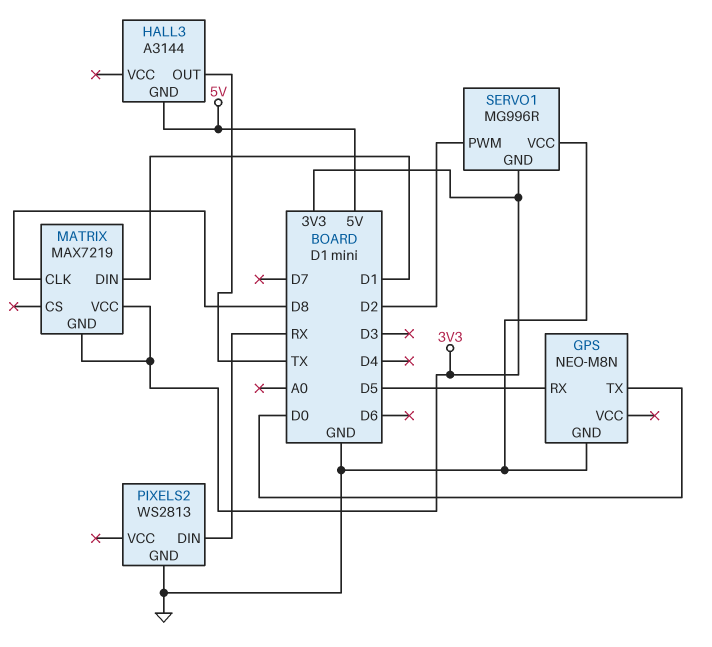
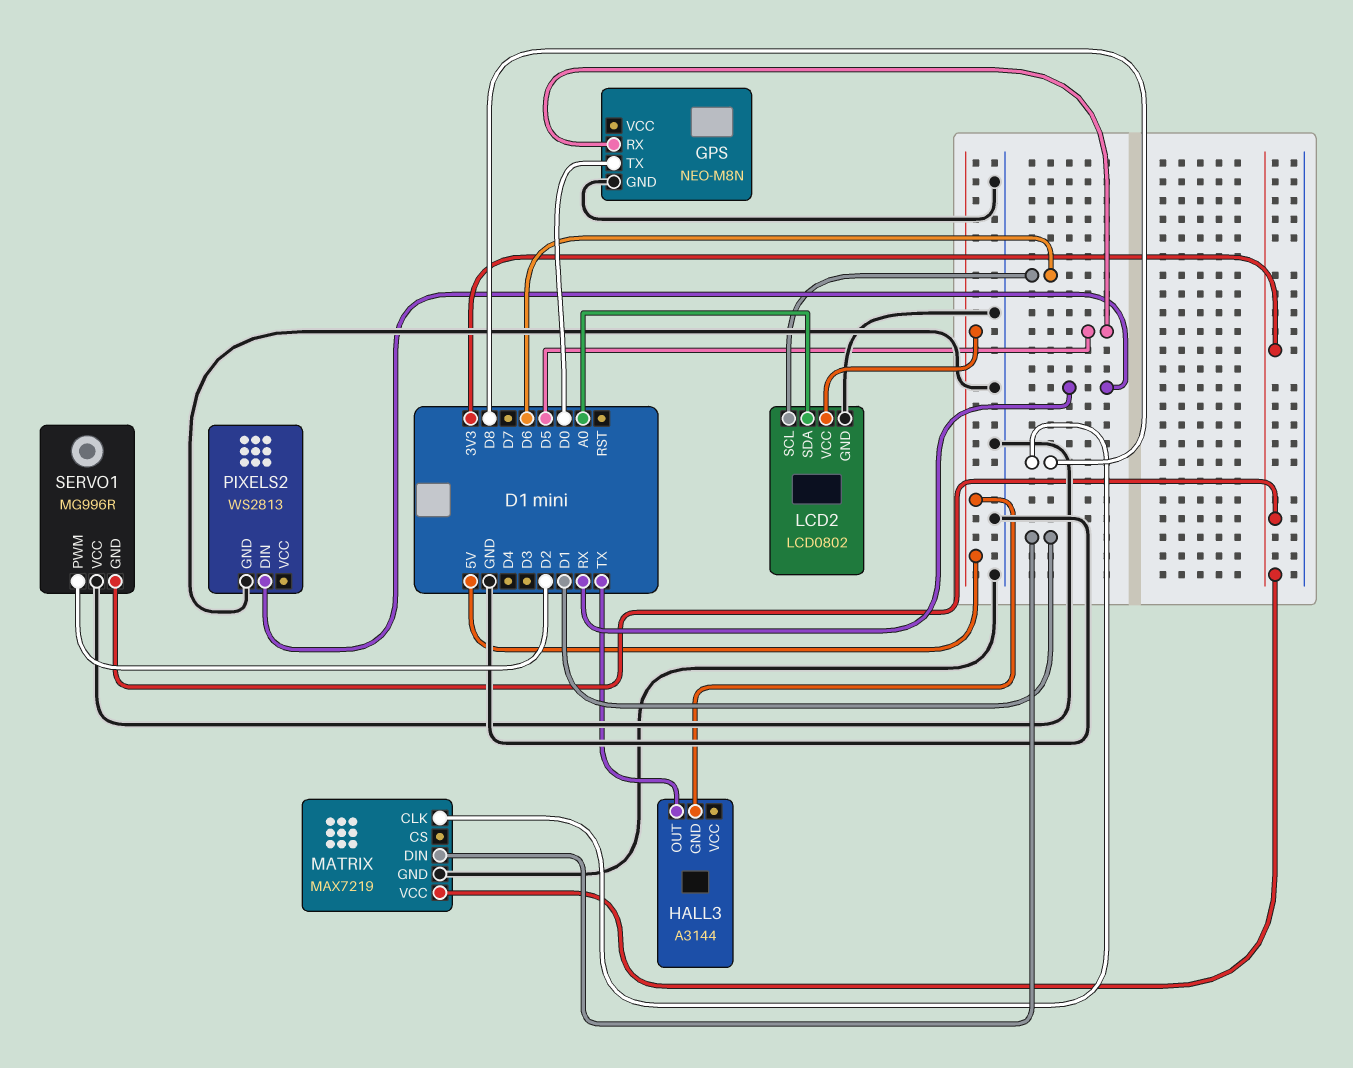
LCD2: none -> LCD0802
LCD2 pin GND: none -> GND
LCD2 pin SCL: none -> D6
LCD2 pin SDA: none -> A0
LCD2 pin VCC: none -> 5V
MATRIX pin GND: 3V3 -> GND

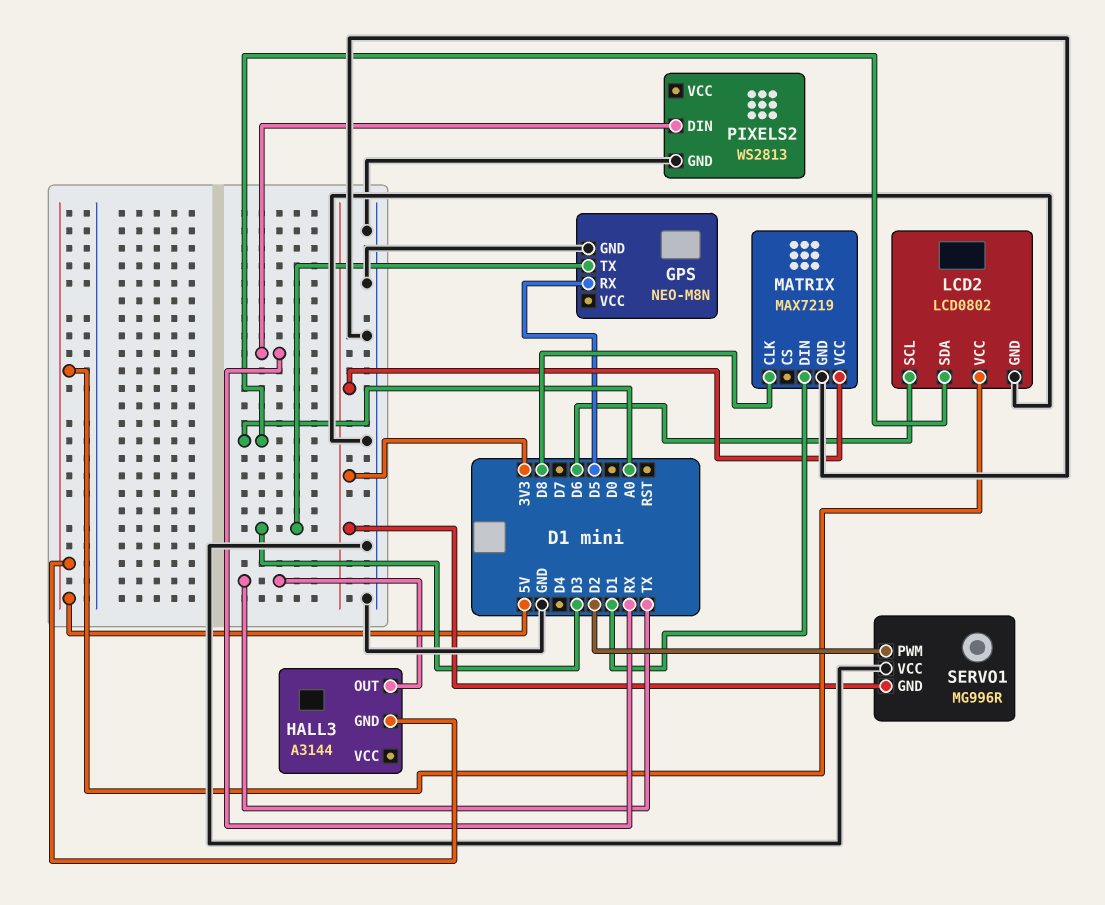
GPS pin TX: D0 -> D3

